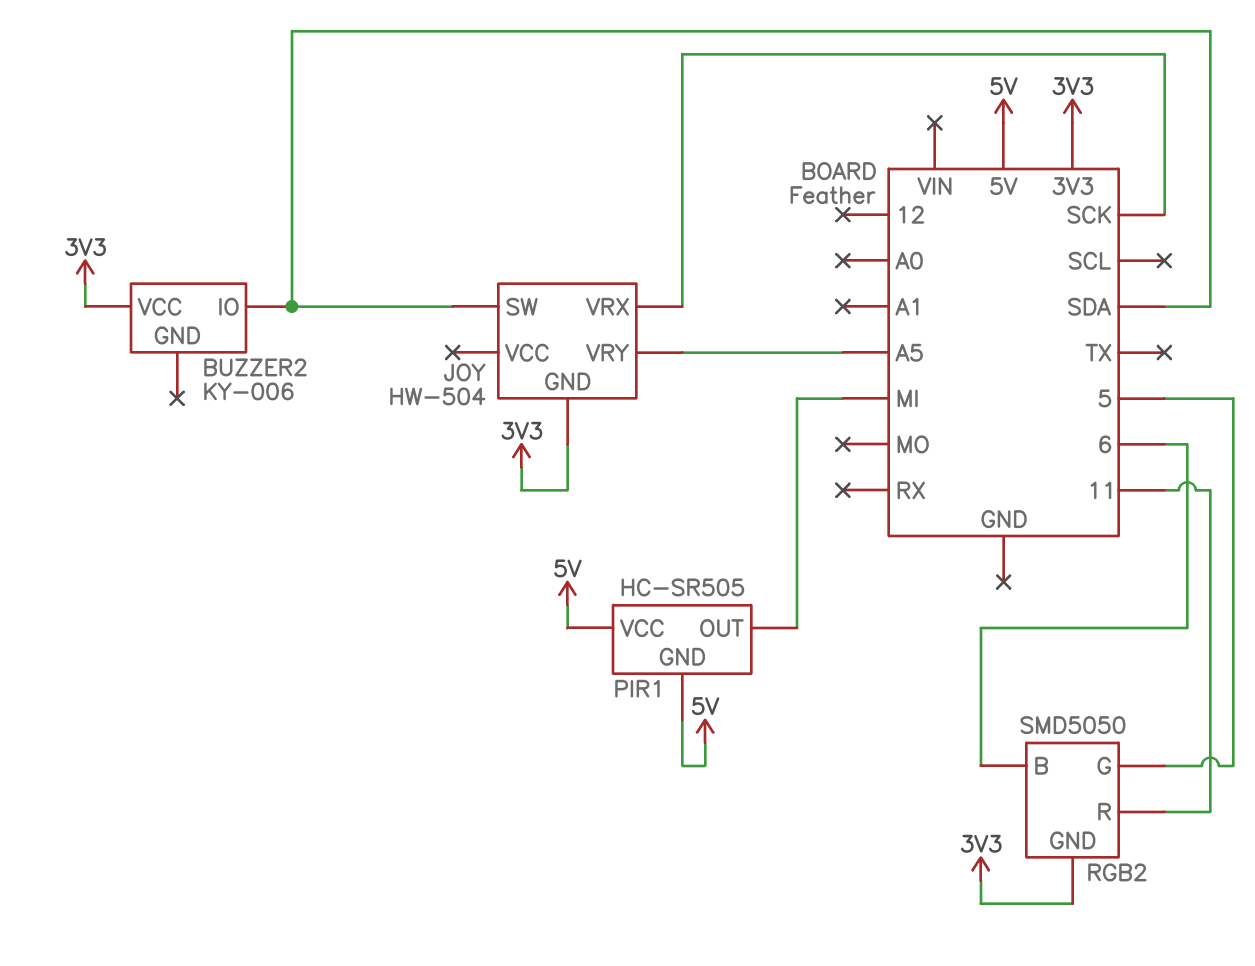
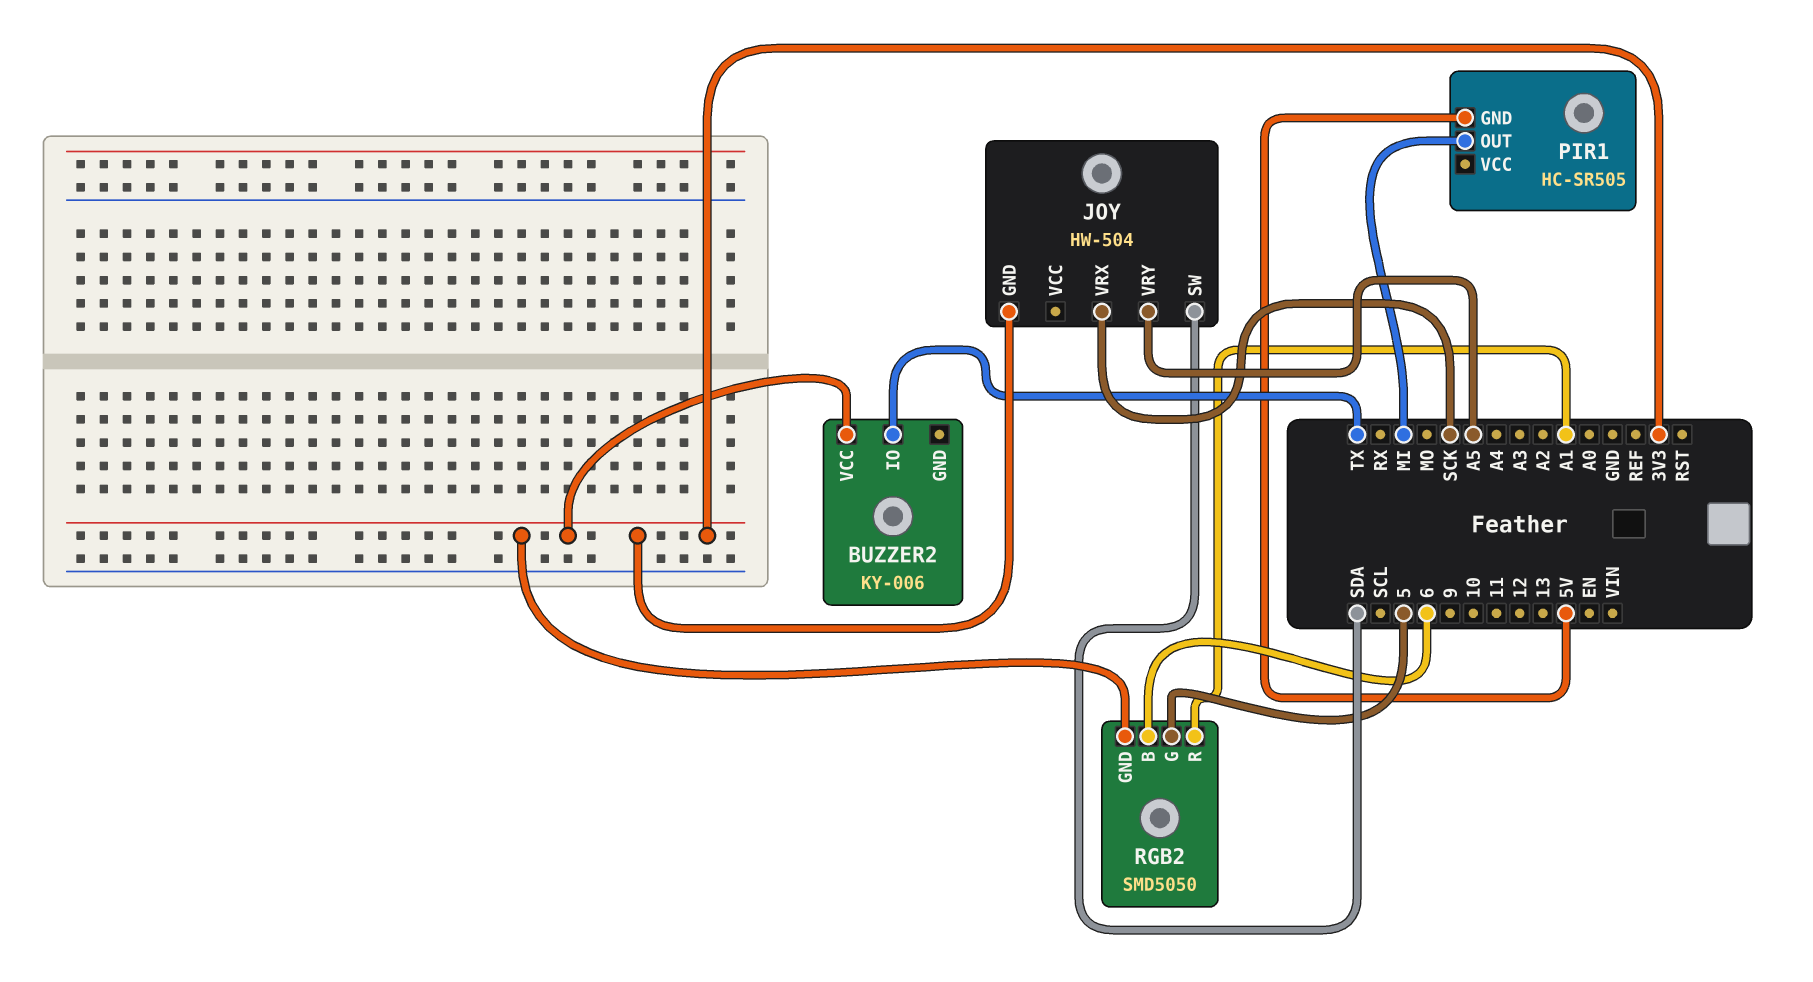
BUZZER2 pin IO: SDA -> TX
PIR1 pin VCC: 5V -> none
RGB2 pin R: 11 -> A1

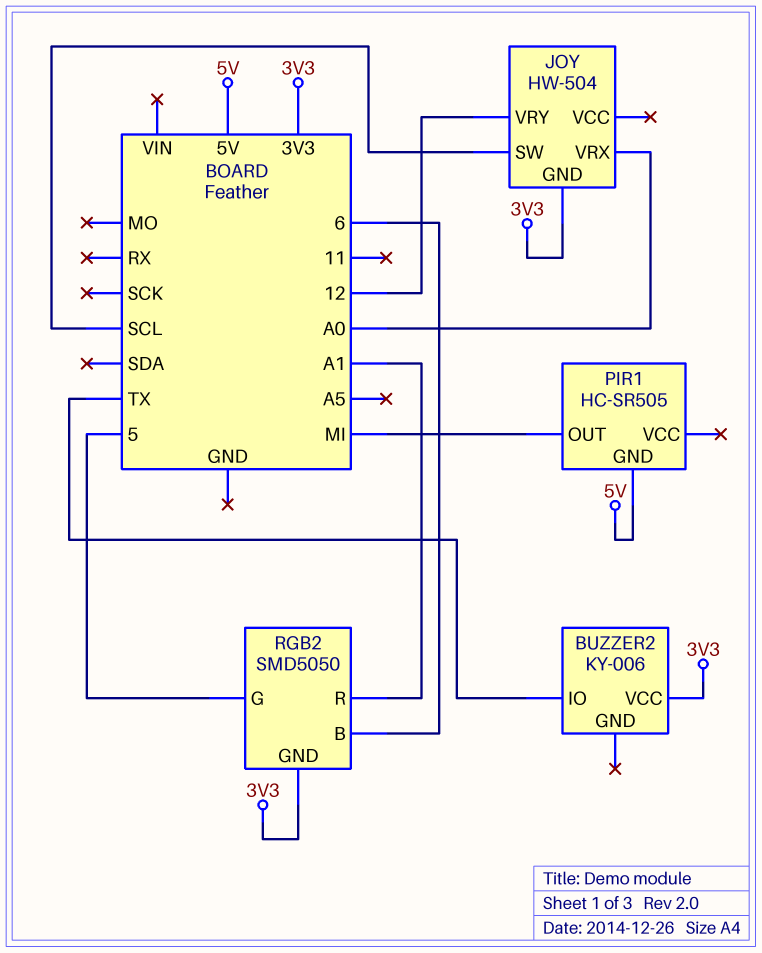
JOY pin SW: SDA -> SCL
JOY pin VRX: SCK -> A0
JOY pin VRY: A5 -> 12

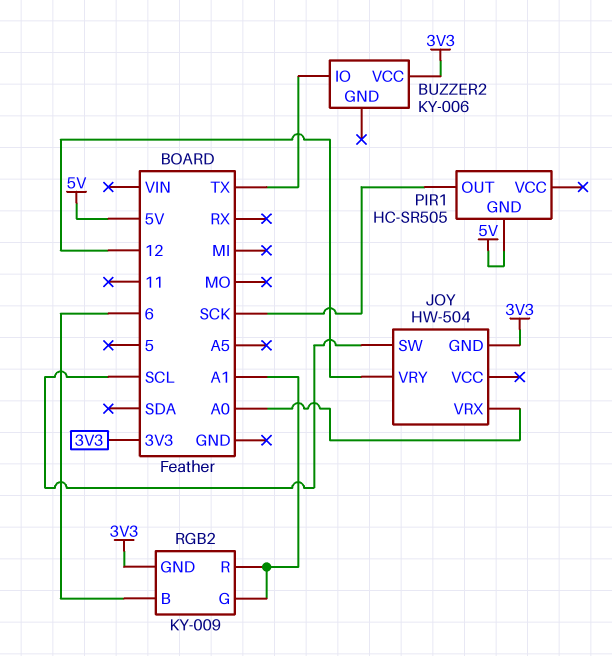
PIR1 pin OUT: MI -> SCK
RGB2: SMD5050 -> KY-009
RGB2 pin G: 5 -> A1

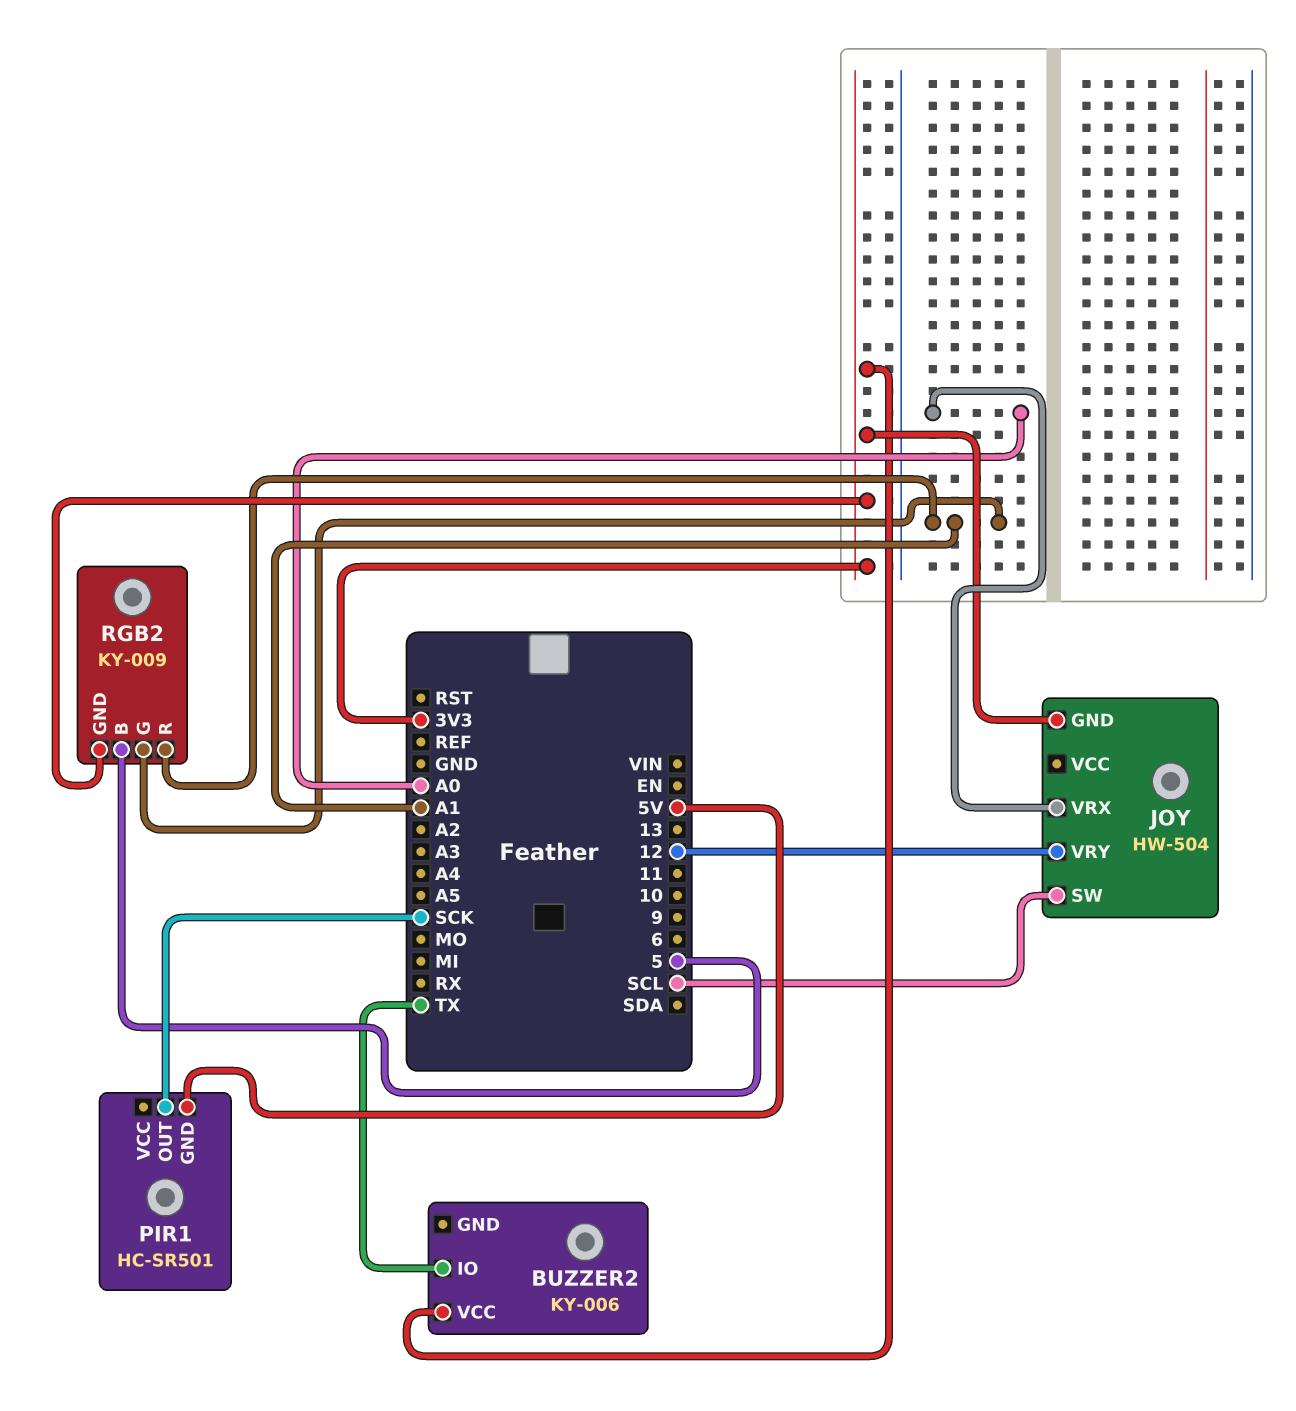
PIR1: HC-SR505 -> HC-SR501
RGB2 pin B: 6 -> 5

